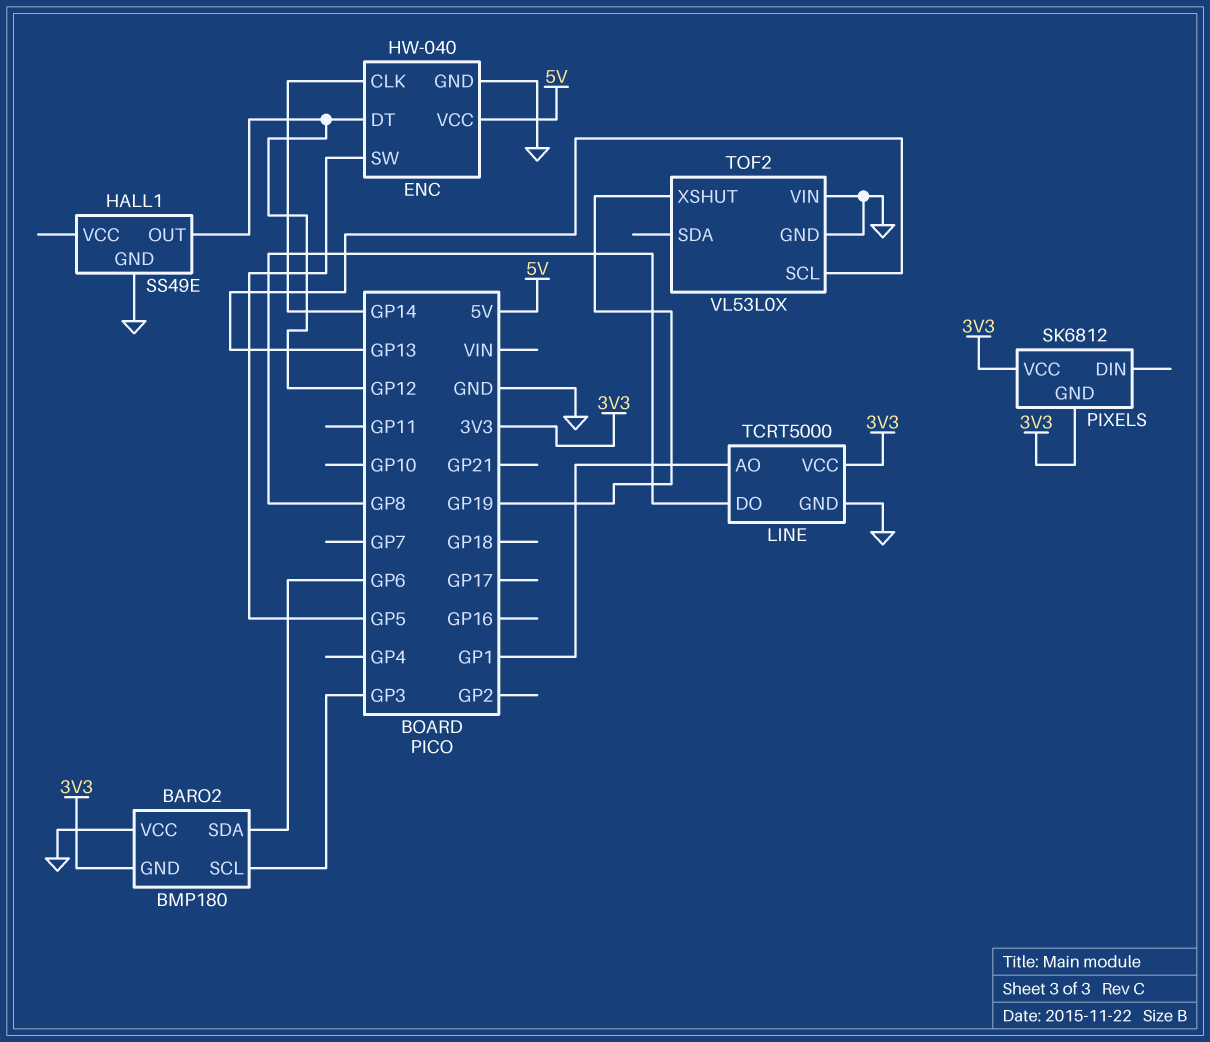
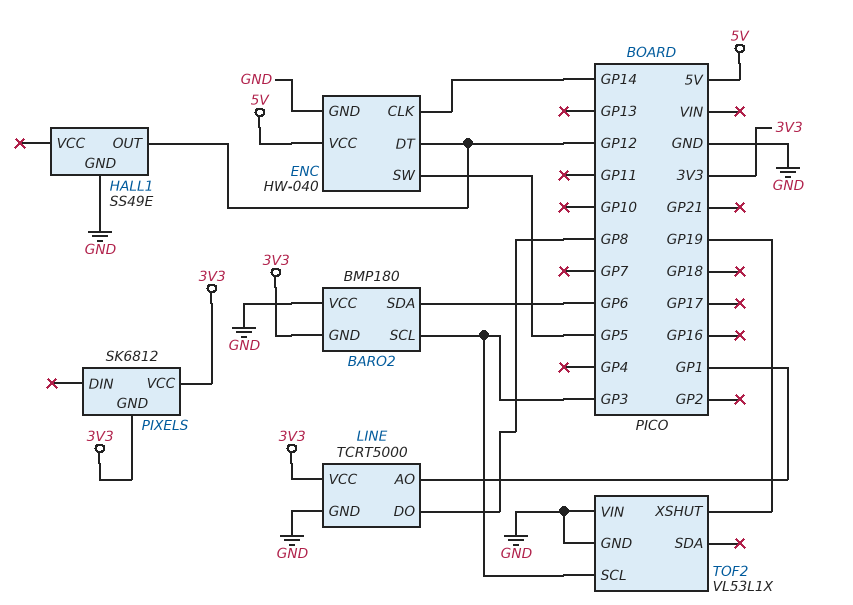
TOF2: VL53L0X -> VL53L1X
TOF2 pin SCL: GP13 -> GP3

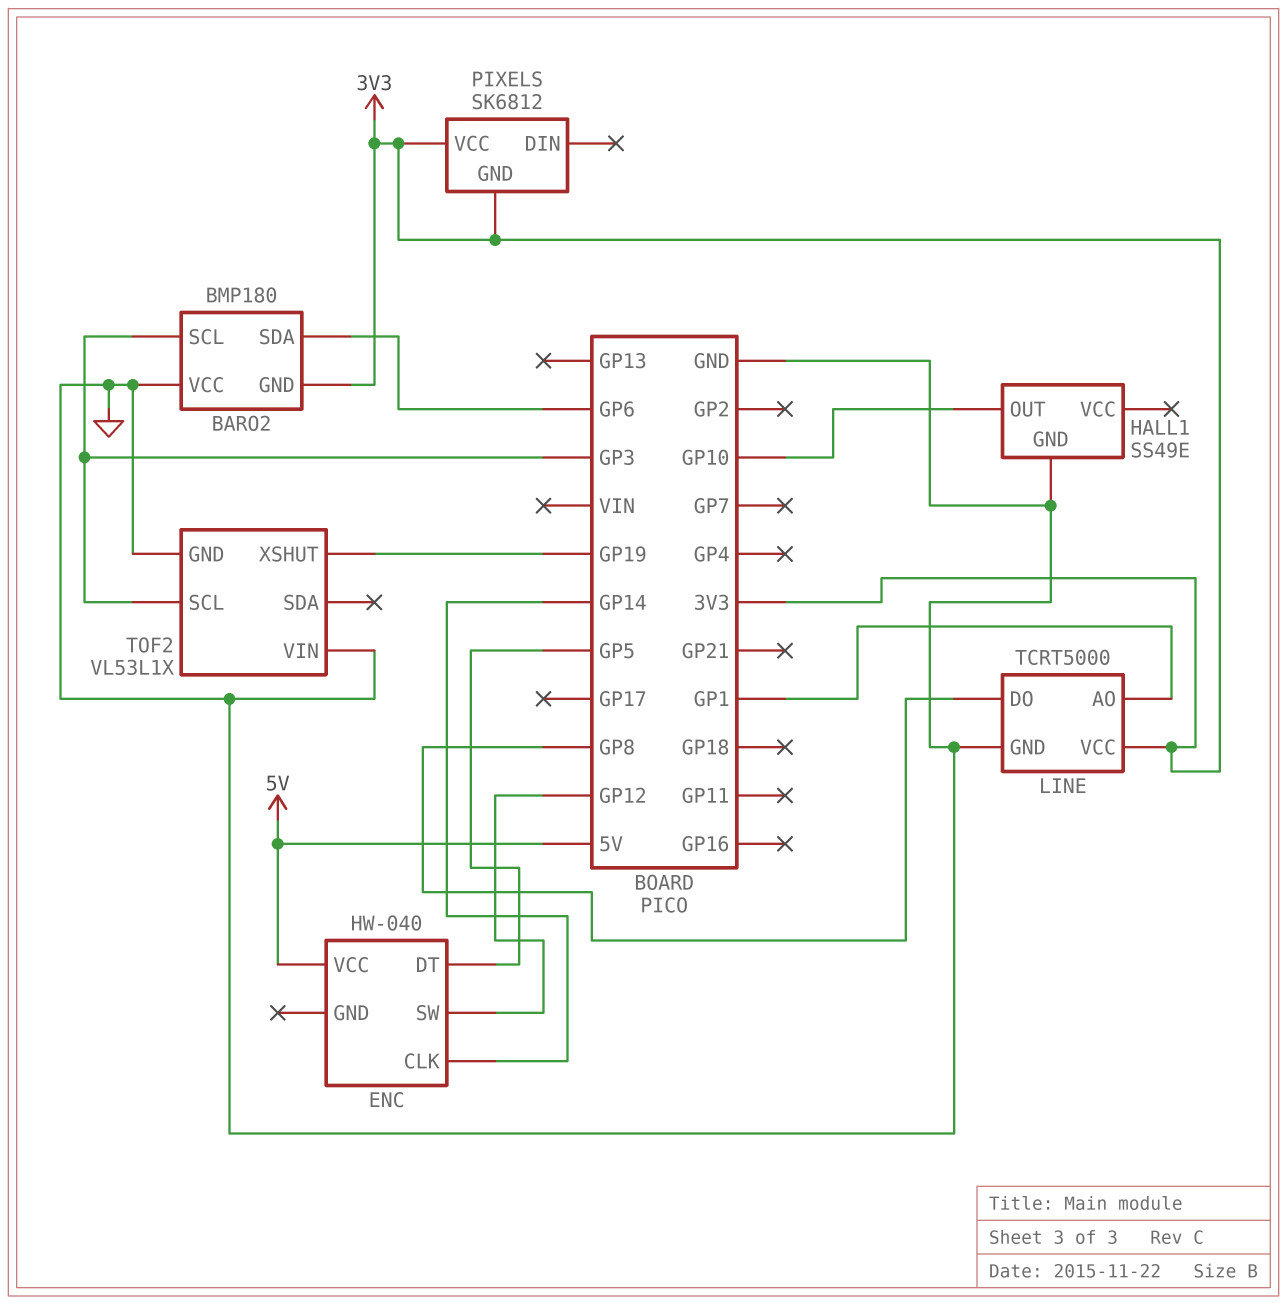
ENC pin DT: GP12 -> GP5
ENC pin GND: GND -> none
ENC pin SW: GP5 -> GP12
HALL1 pin OUT: GP12 -> GP10

